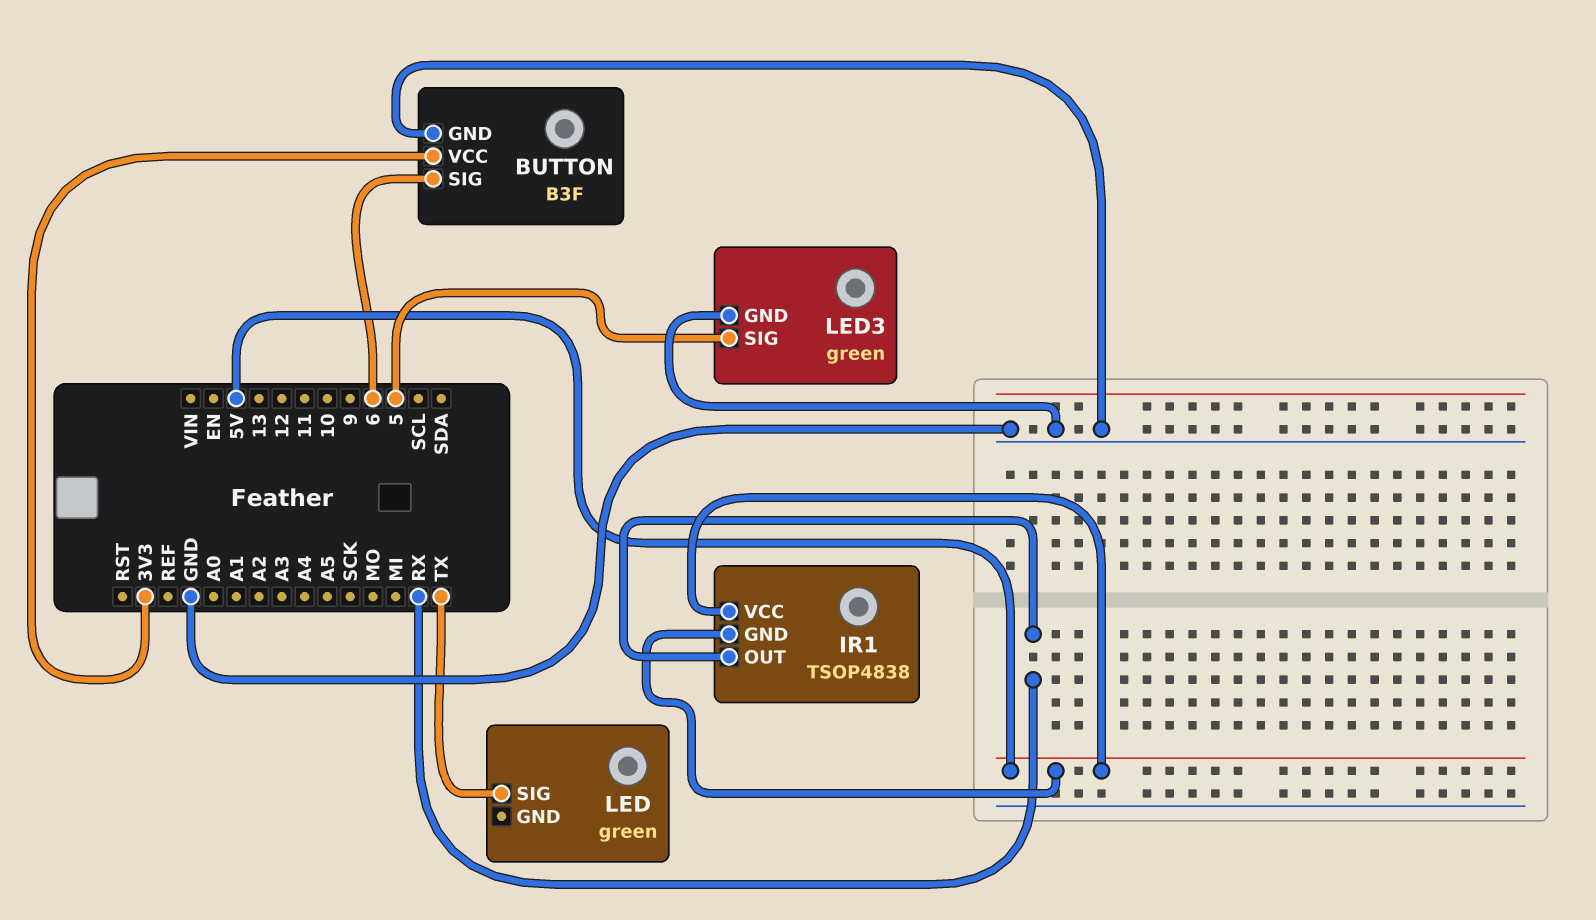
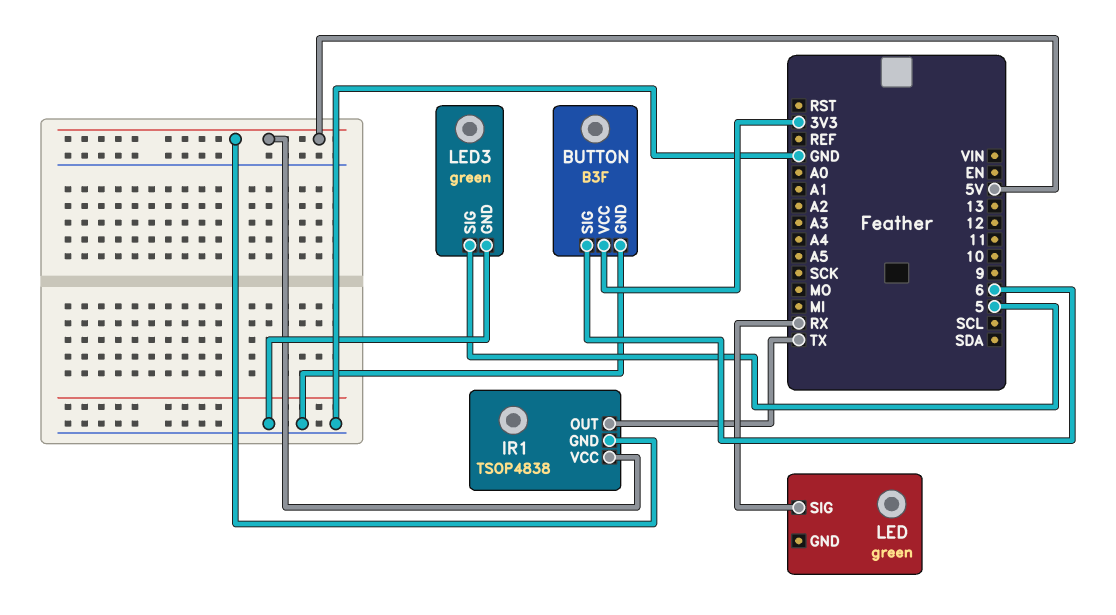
IR1 pin OUT: RX -> TX
LED pin SIG: TX -> RX

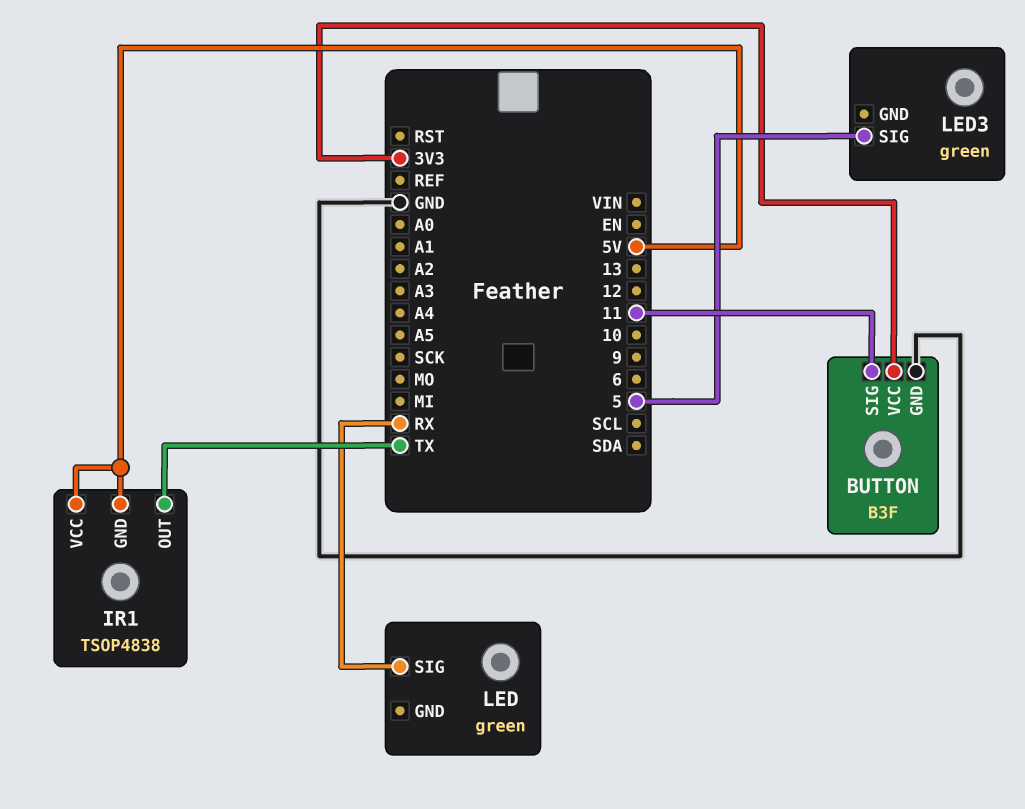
BUTTON pin SIG: 6 -> 11
LED3 pin GND: GND -> none

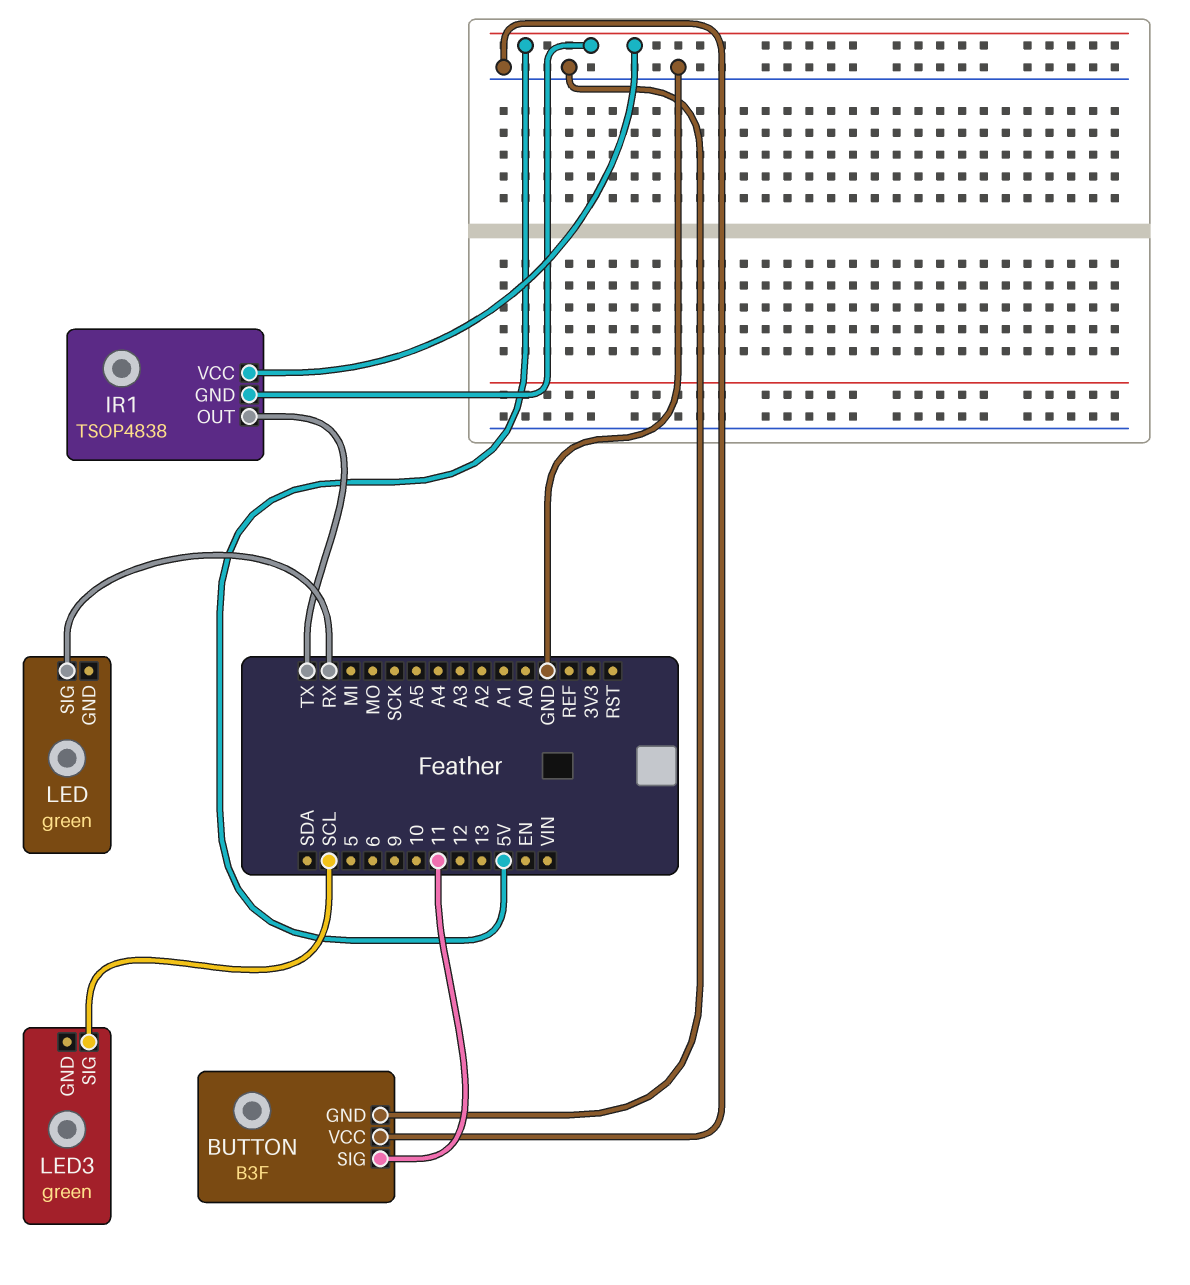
BUTTON pin VCC: 3V3 -> GND
LED3 pin SIG: 5 -> SCL

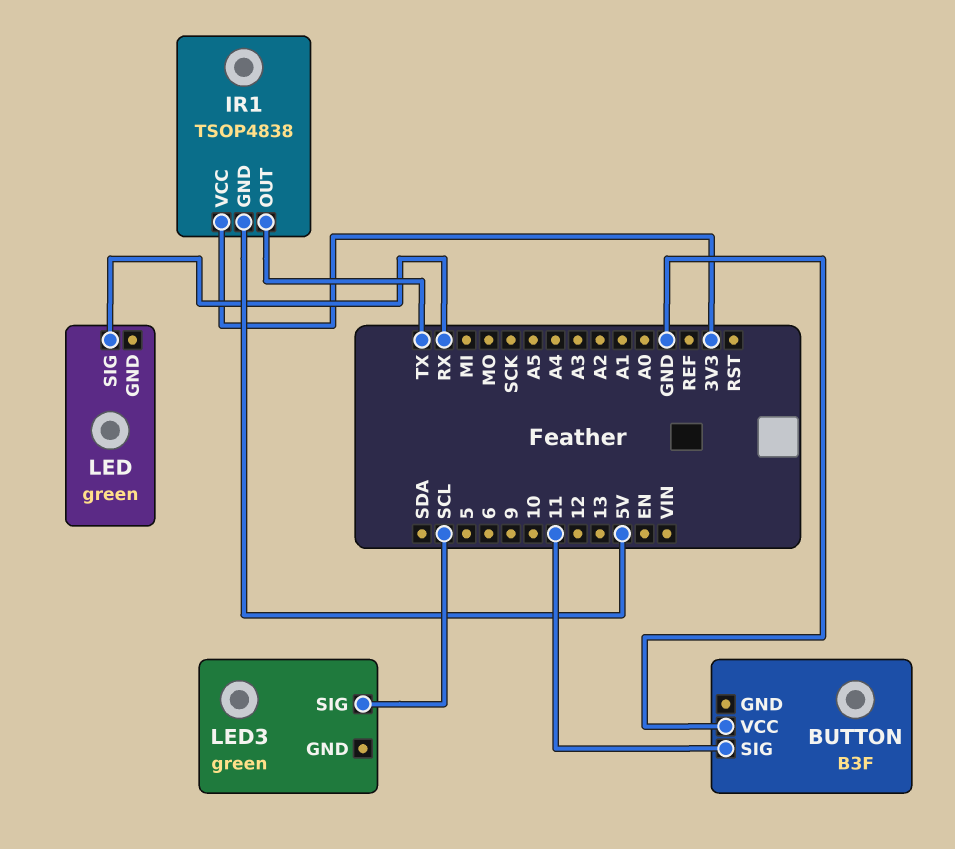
BUTTON pin GND: GND -> none
IR1 pin VCC: 5V -> 3V3

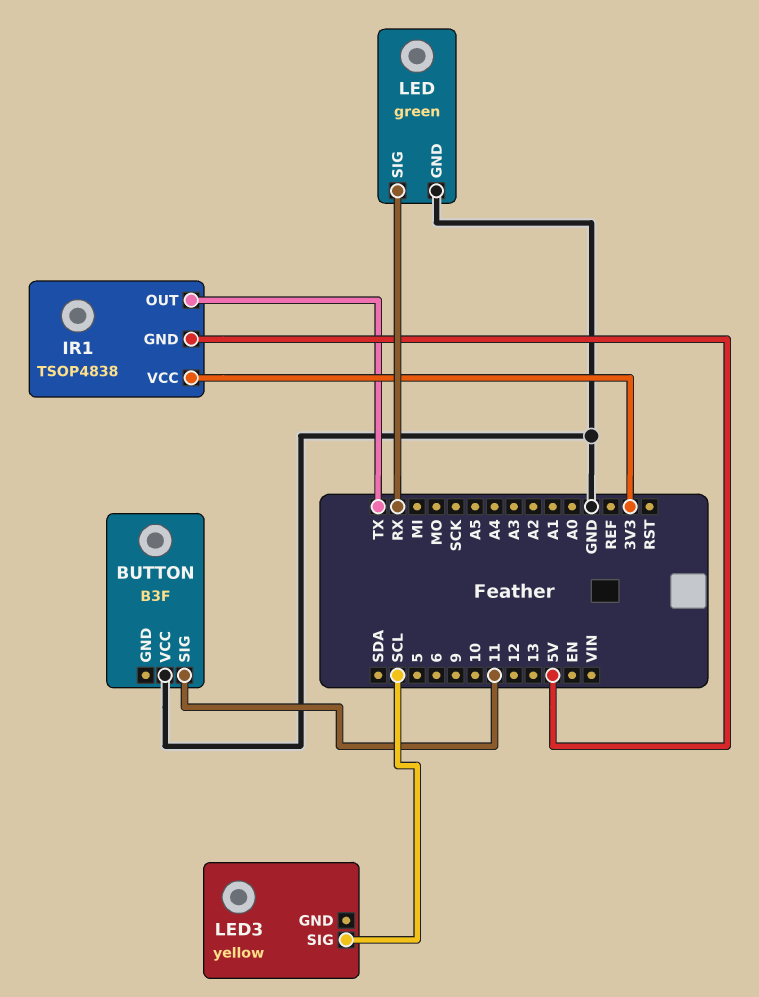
LED pin GND: none -> GND
LED3: green -> yellow

